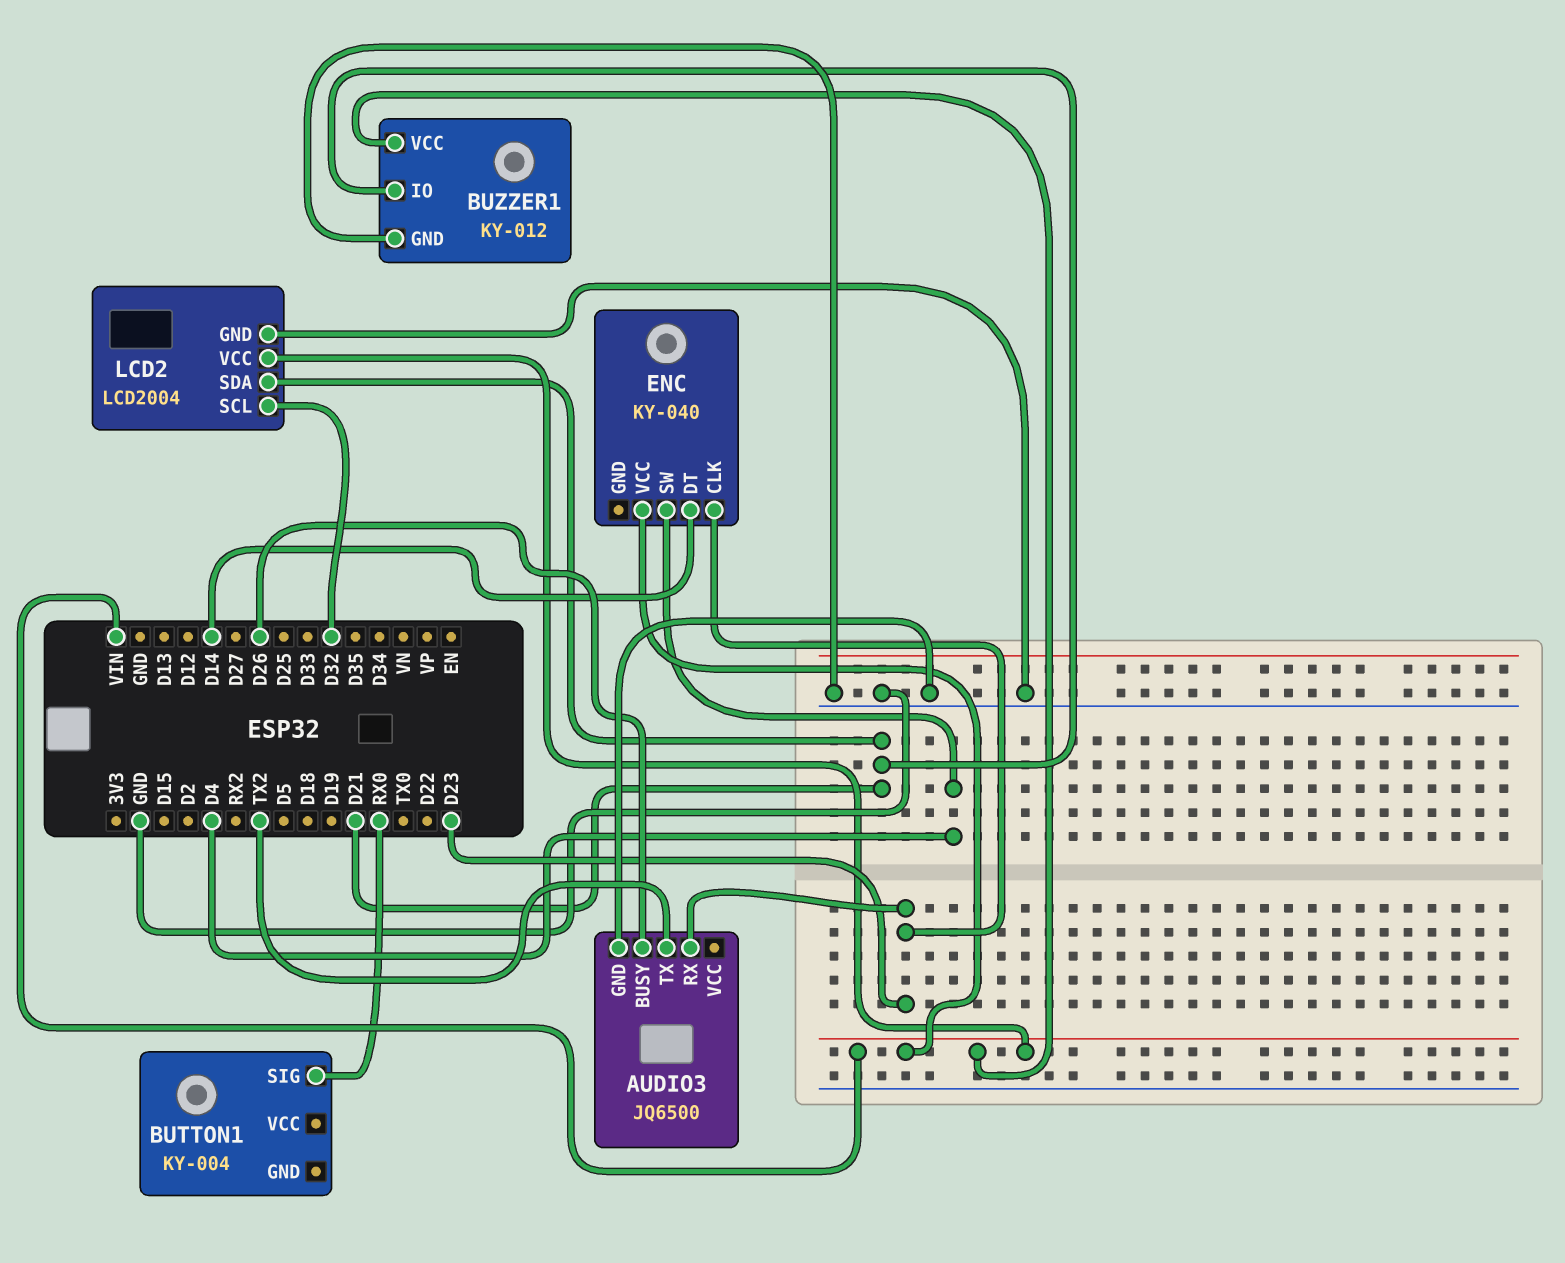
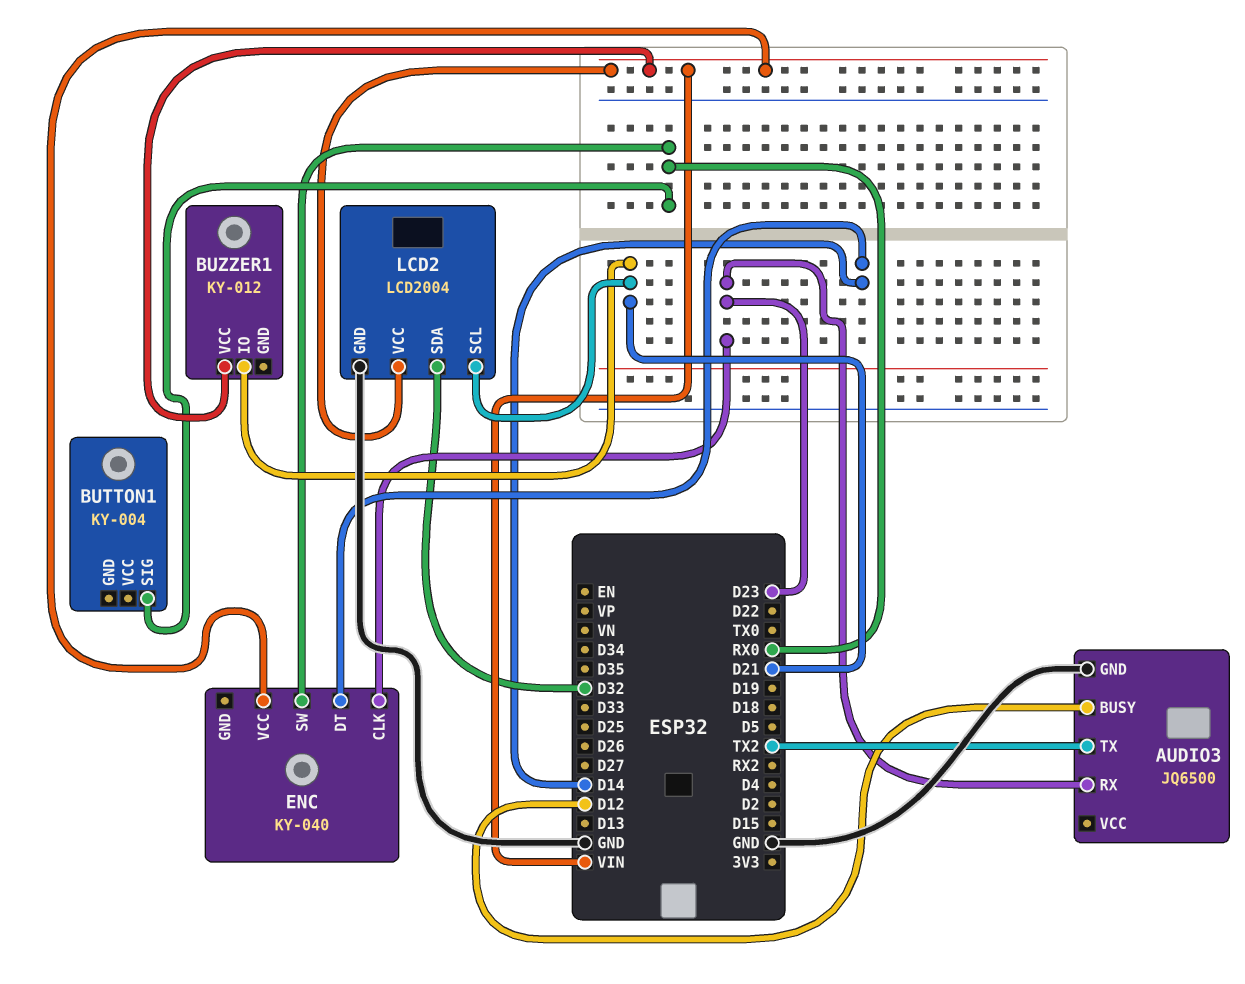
AUDIO3 pin BUSY: D26 -> D12
BUZZER1 pin GND: GND -> none
ENC pin SW: D4 -> RX0
LCD2 pin SCL: D32 -> D21
LCD2 pin SDA: D21 -> D32

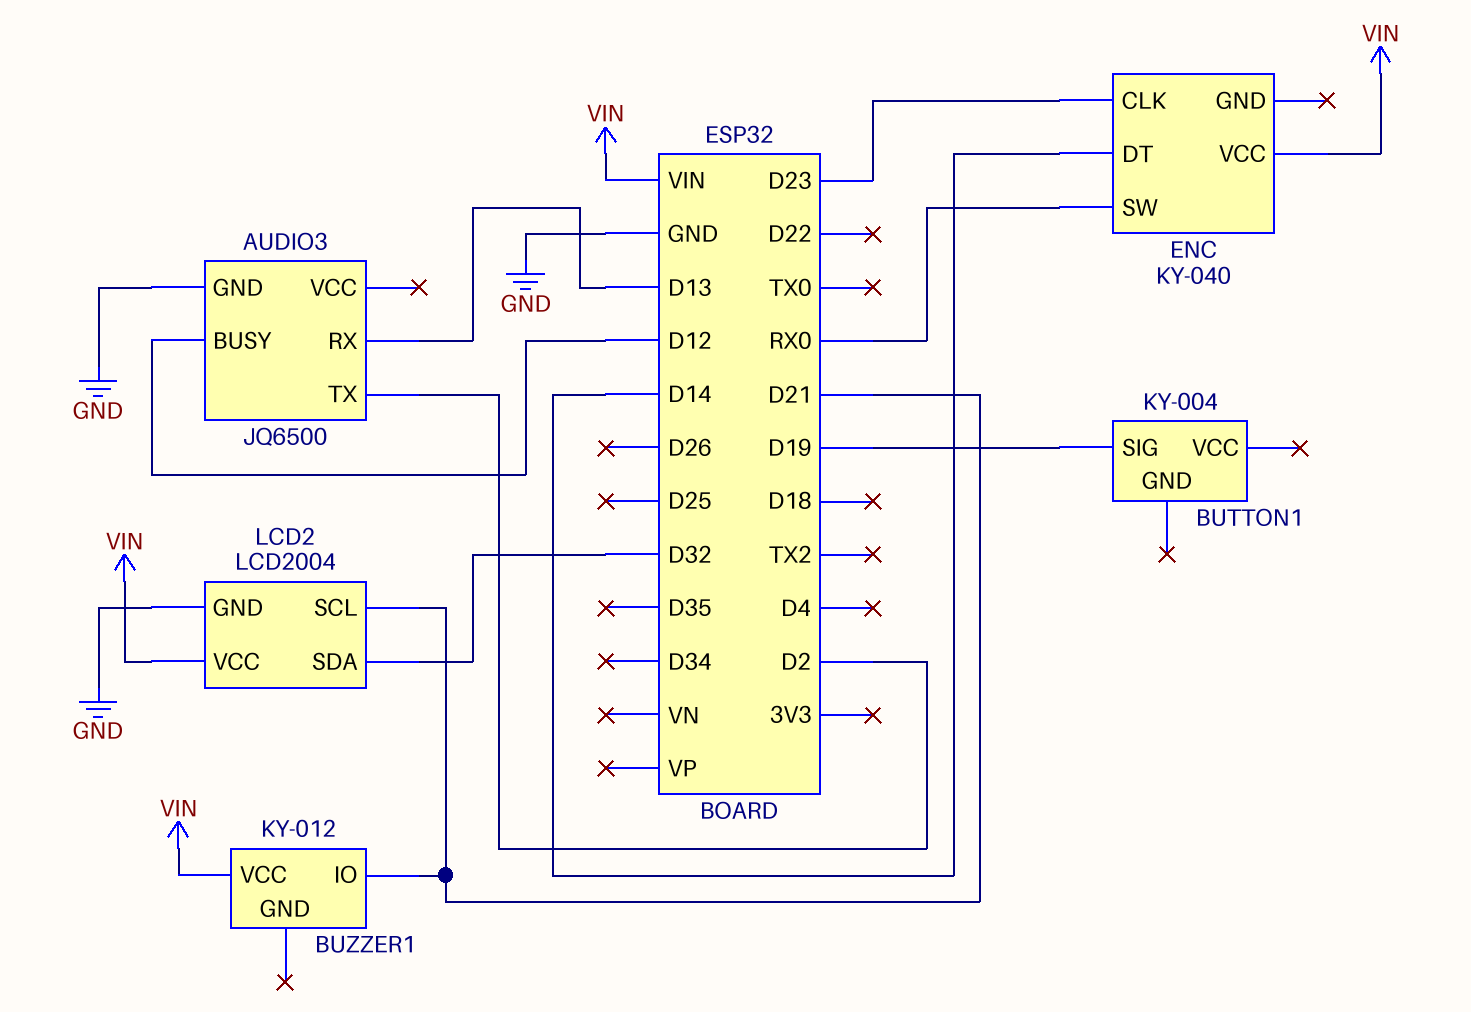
AUDIO3 pin RX: D23 -> D13
AUDIO3 pin TX: TX2 -> D2
BUTTON1 pin SIG: RX0 -> D19

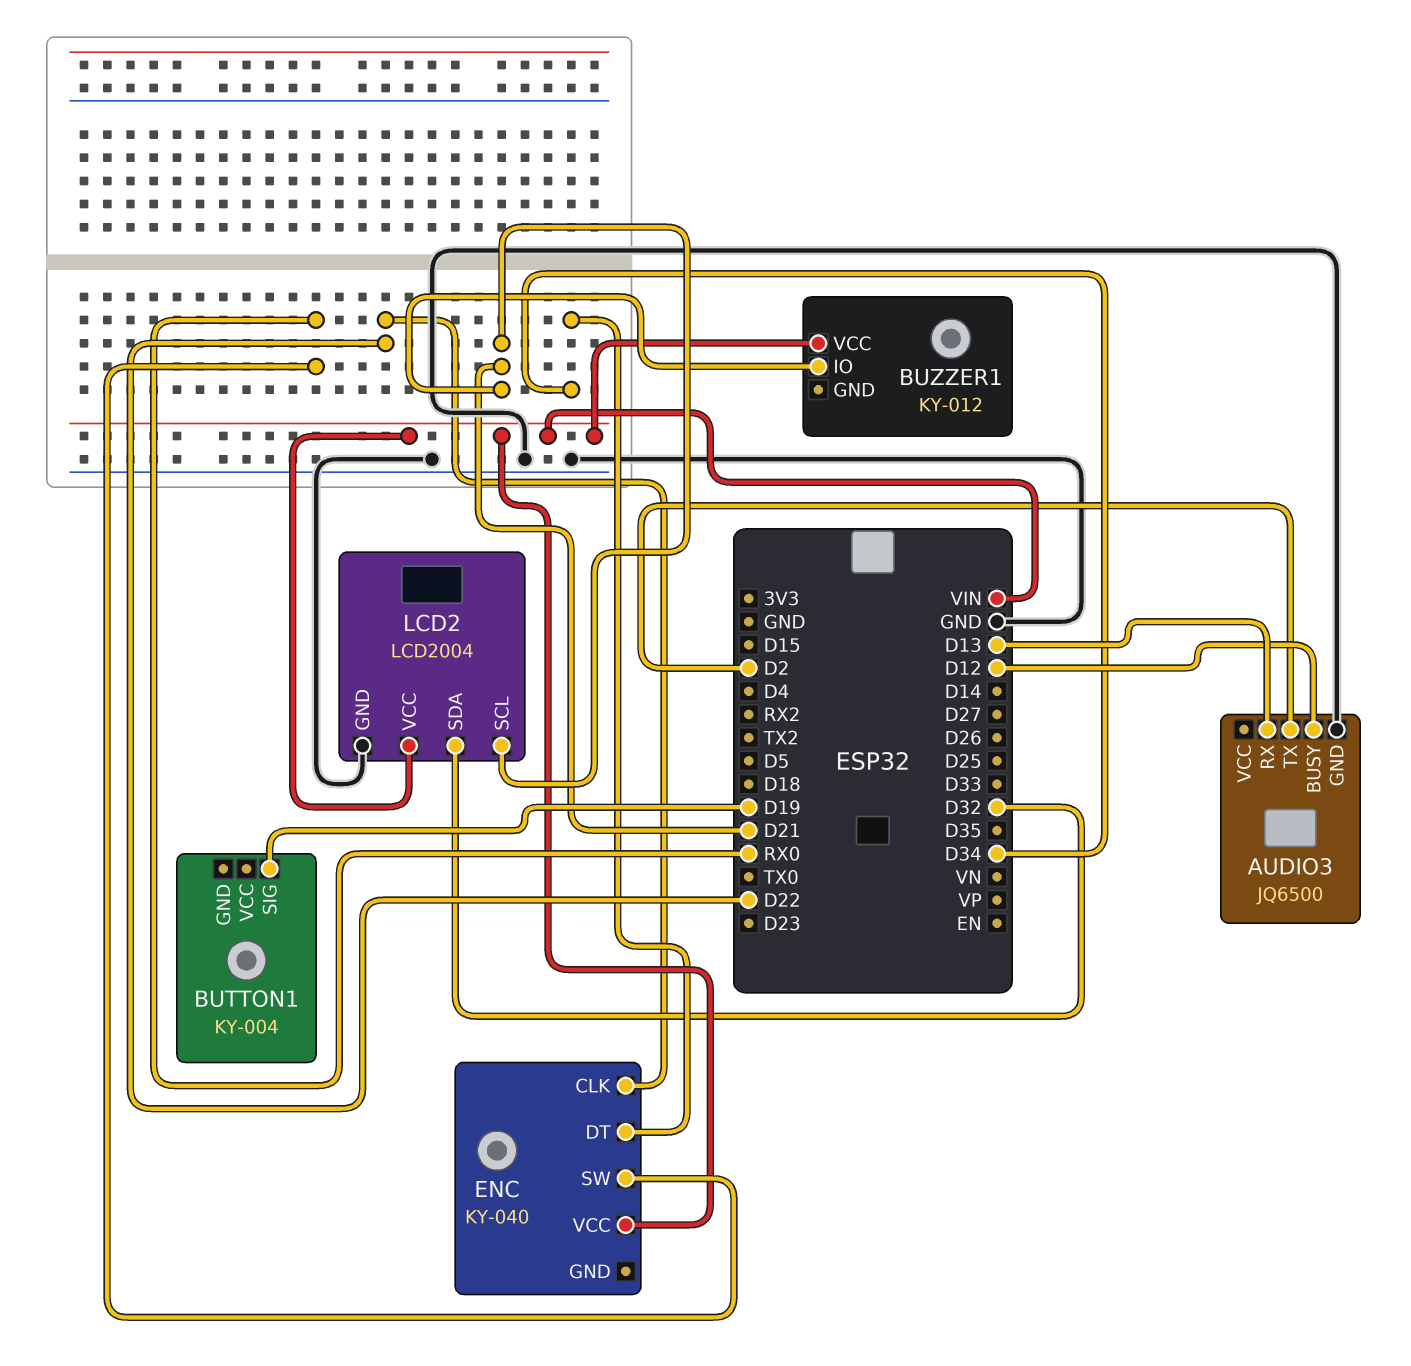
ENC pin CLK: D23 -> D22
ENC pin DT: D14 -> D34

